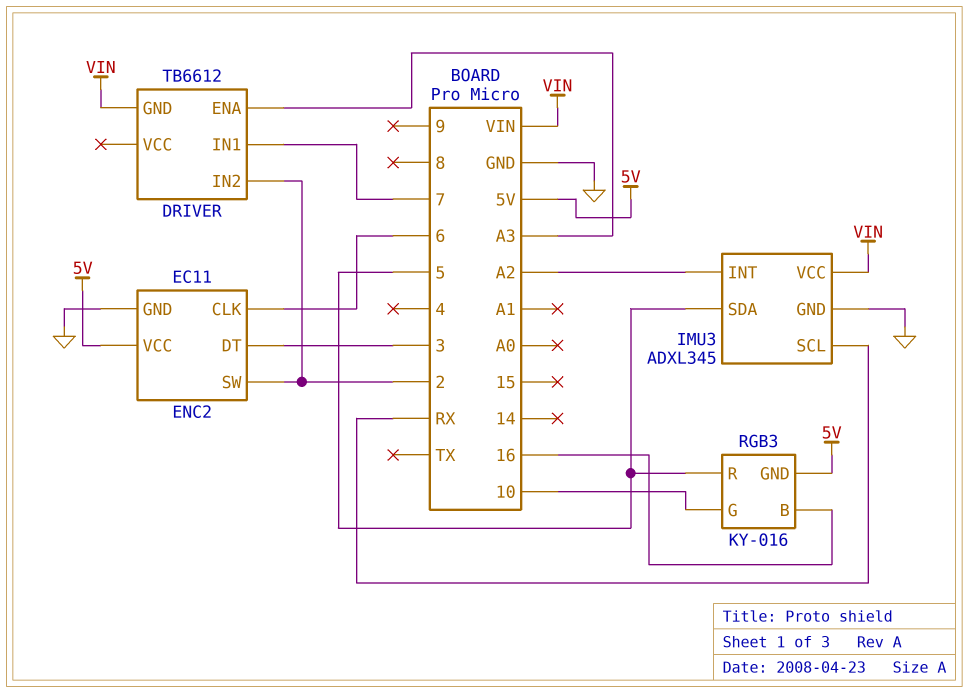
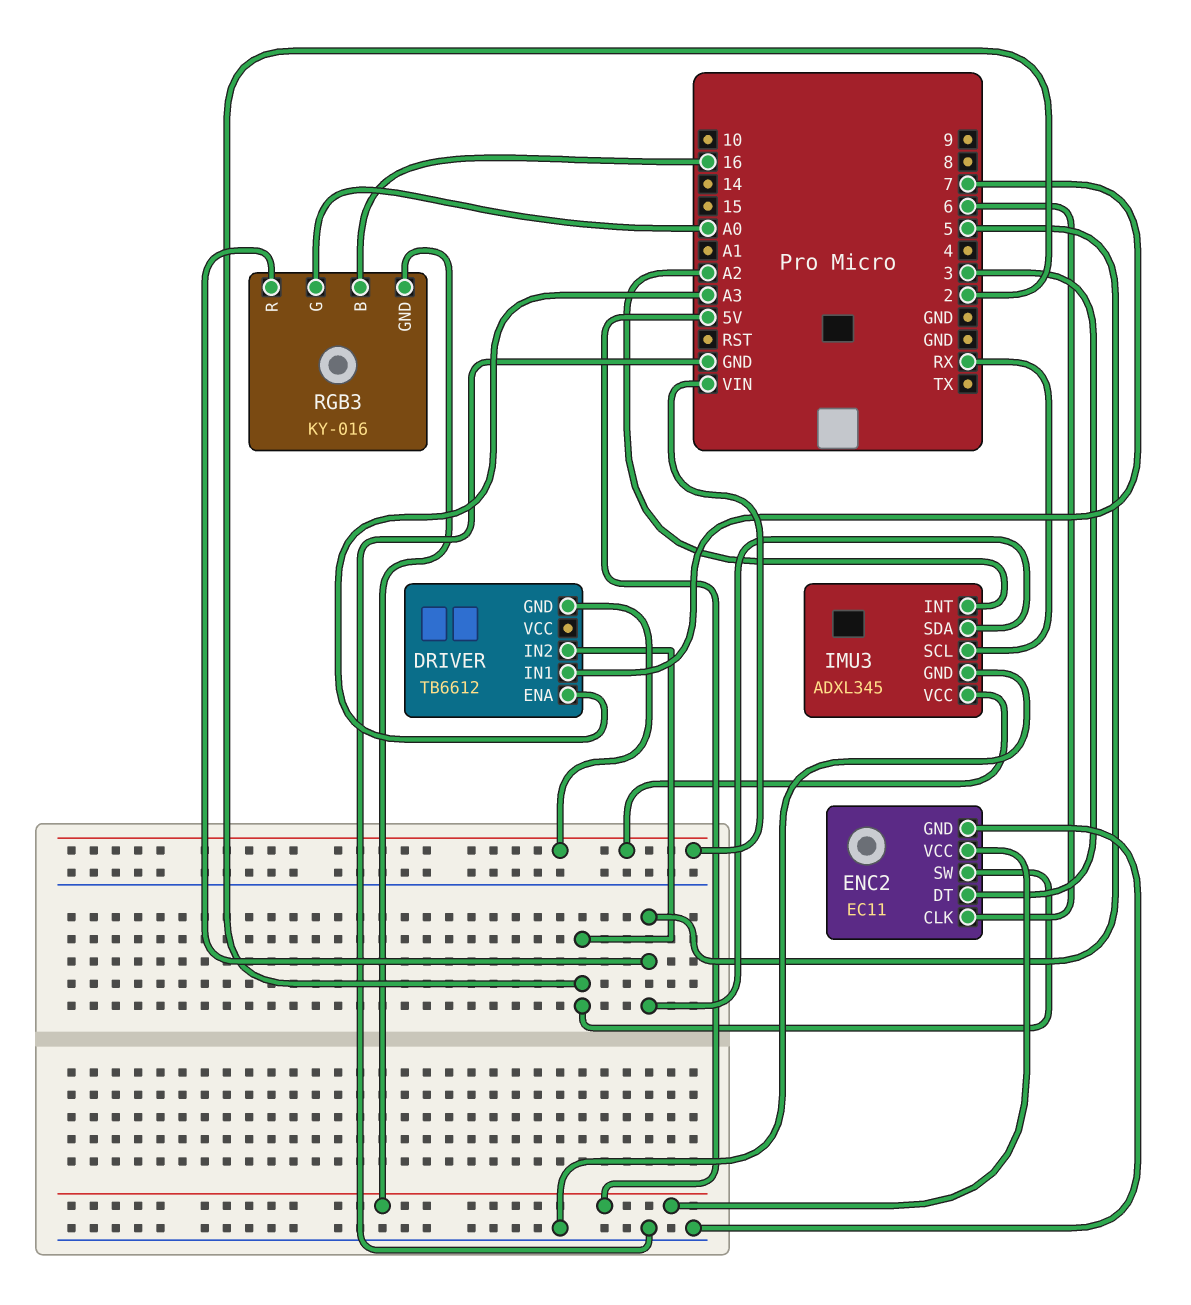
RGB3 pin G: 10 -> A0

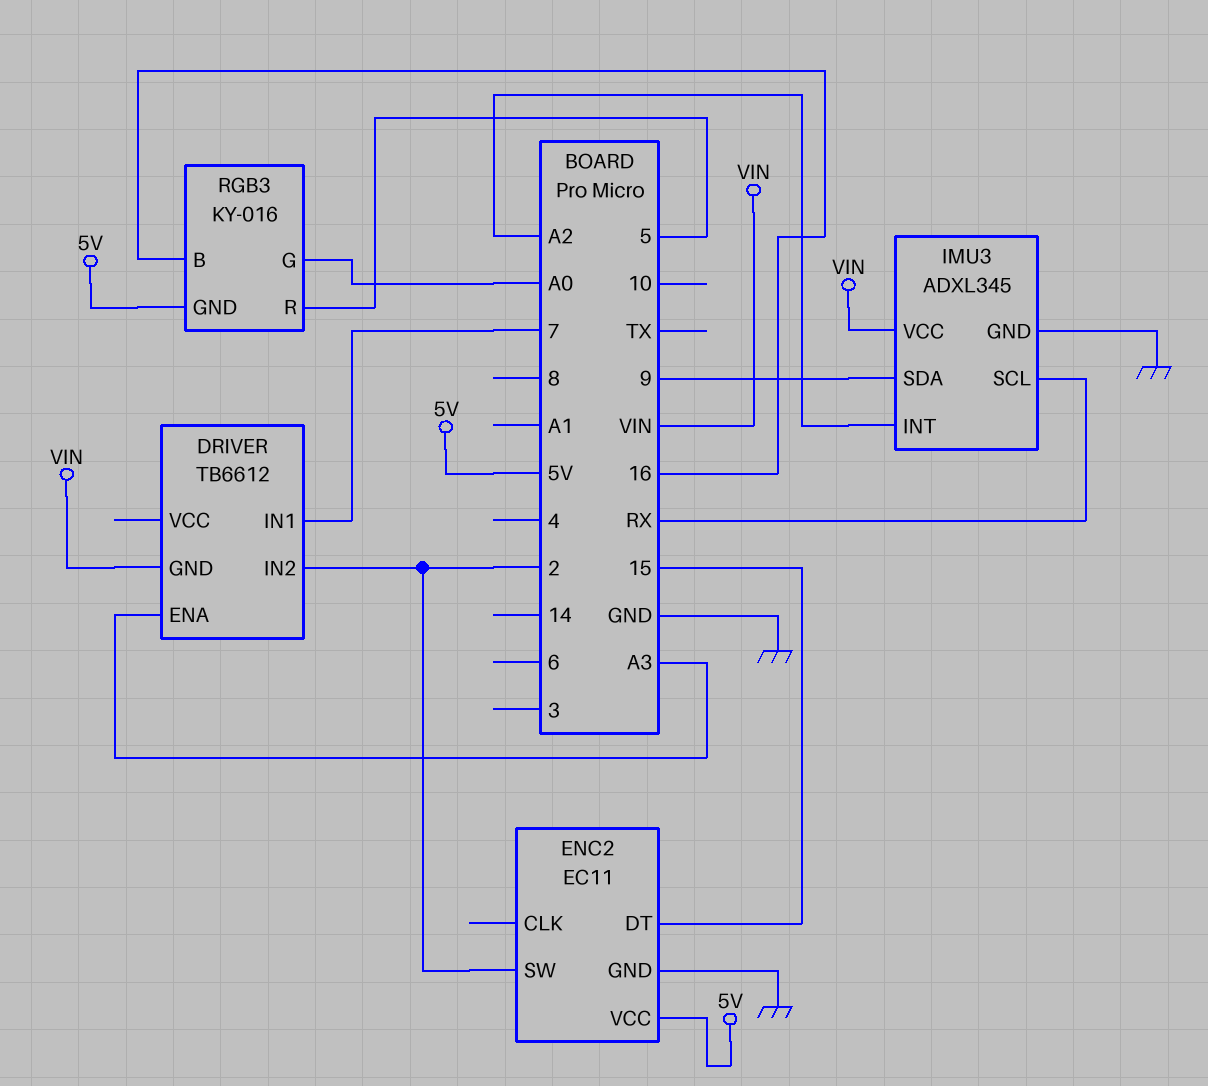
ENC2 pin CLK: 6 -> none
ENC2 pin DT: 3 -> 15
IMU3 pin SDA: 5 -> 9

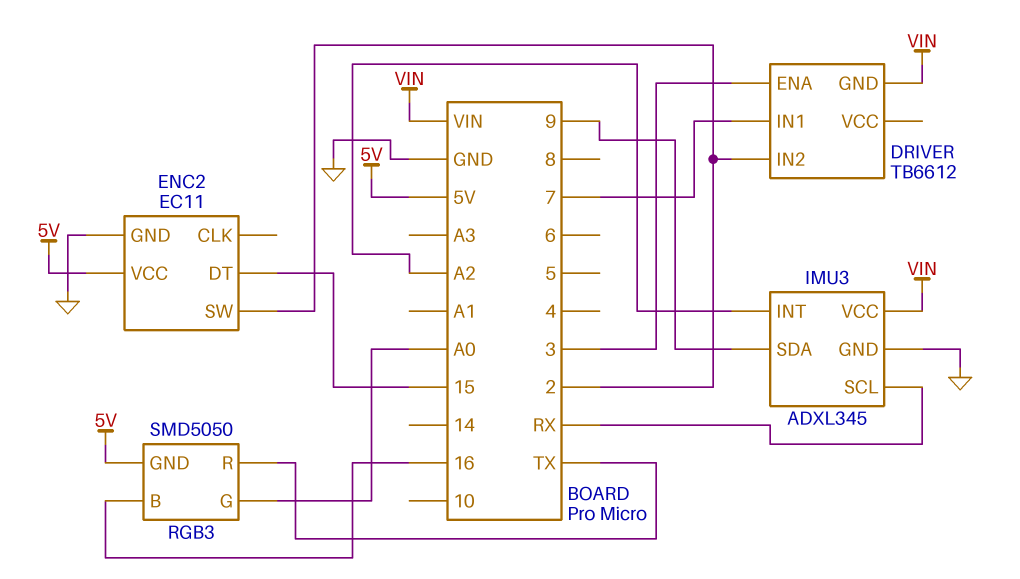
DRIVER pin ENA: A3 -> 3
RGB3: KY-016 -> SMD5050
RGB3 pin R: 5 -> TX

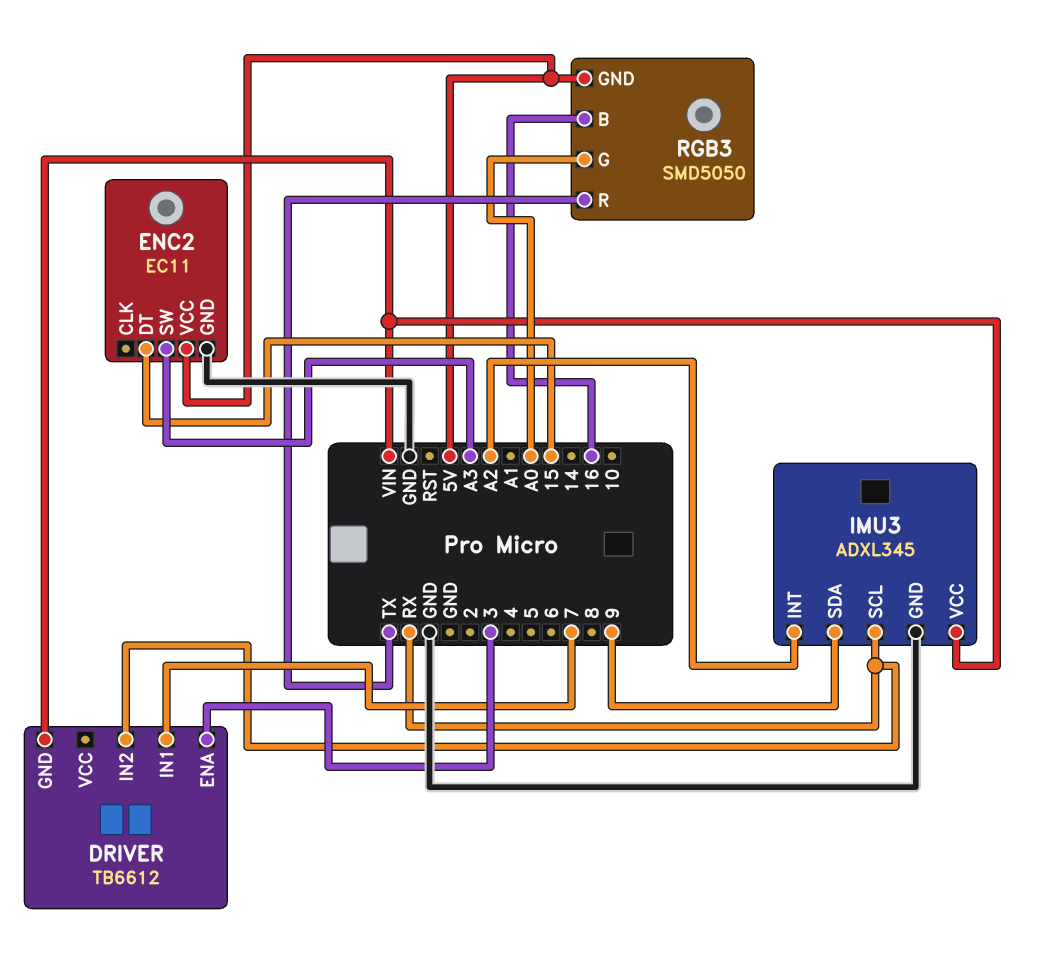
DRIVER pin IN2: 2 -> RX
ENC2 pin SW: 2 -> A3

